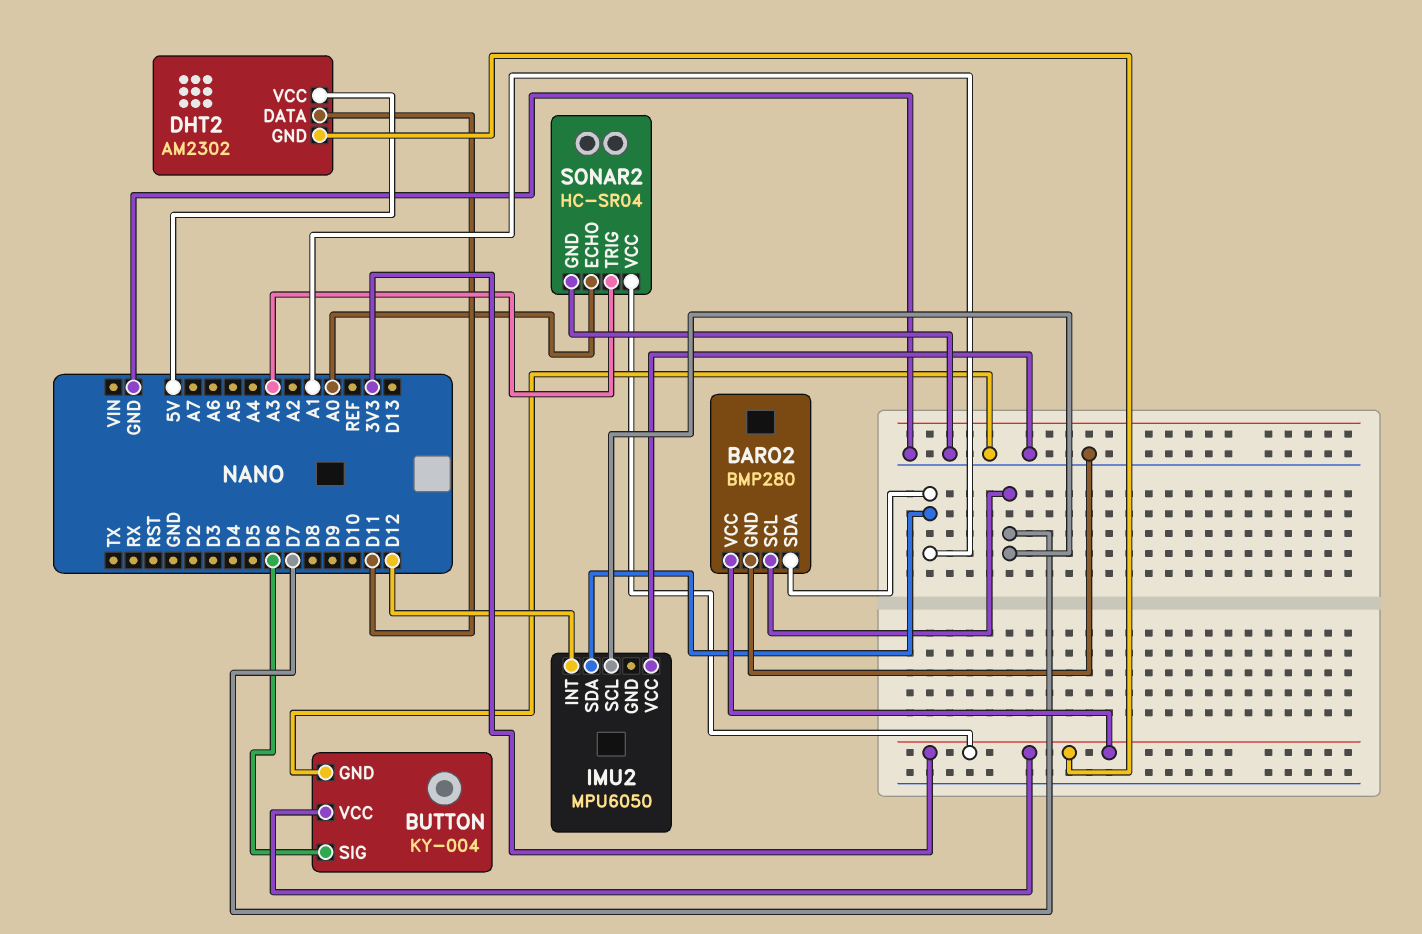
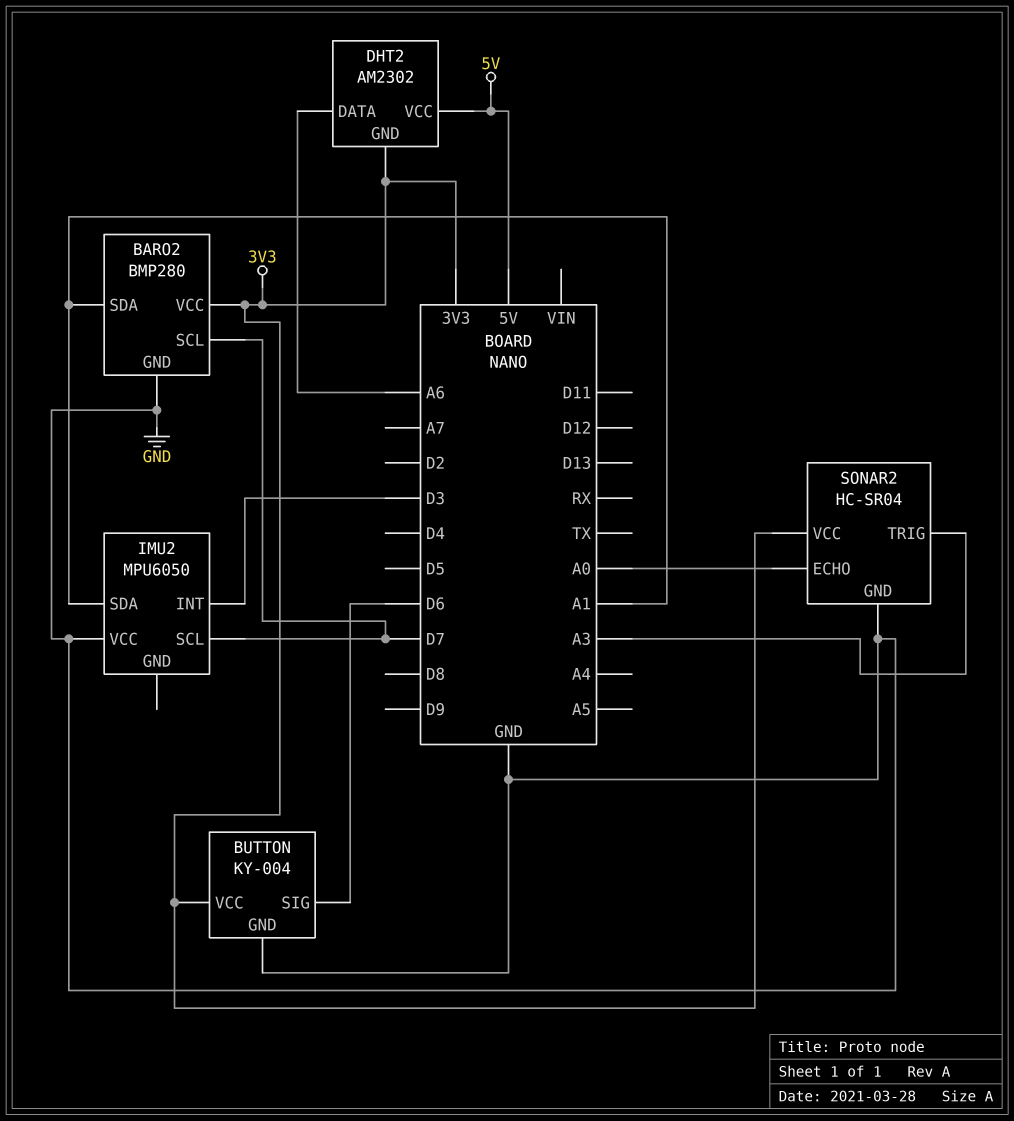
DHT2 pin DATA: D11 -> A6
IMU2 pin INT: D12 -> D3

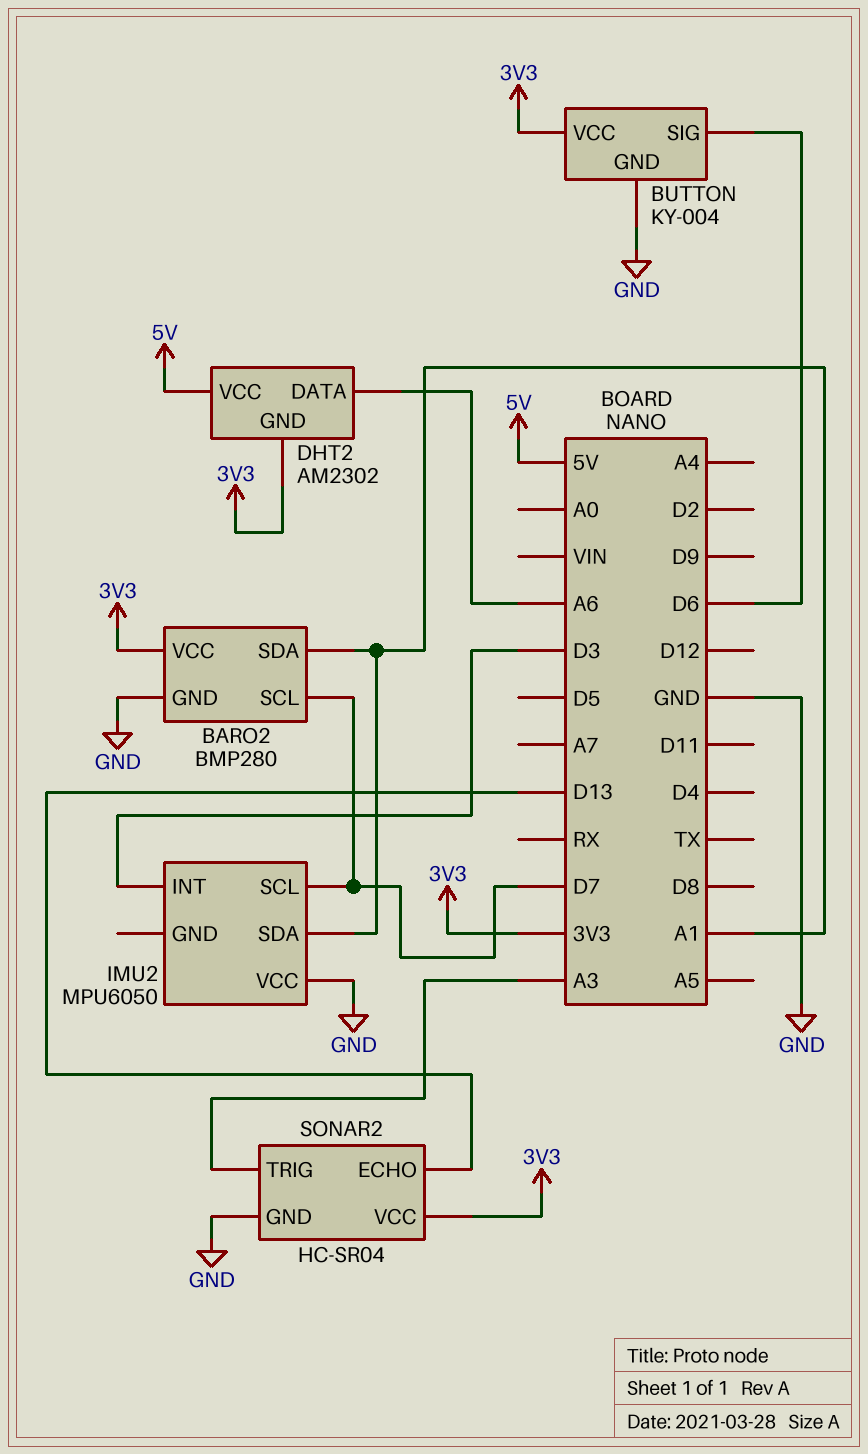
SONAR2 pin ECHO: A0 -> D13

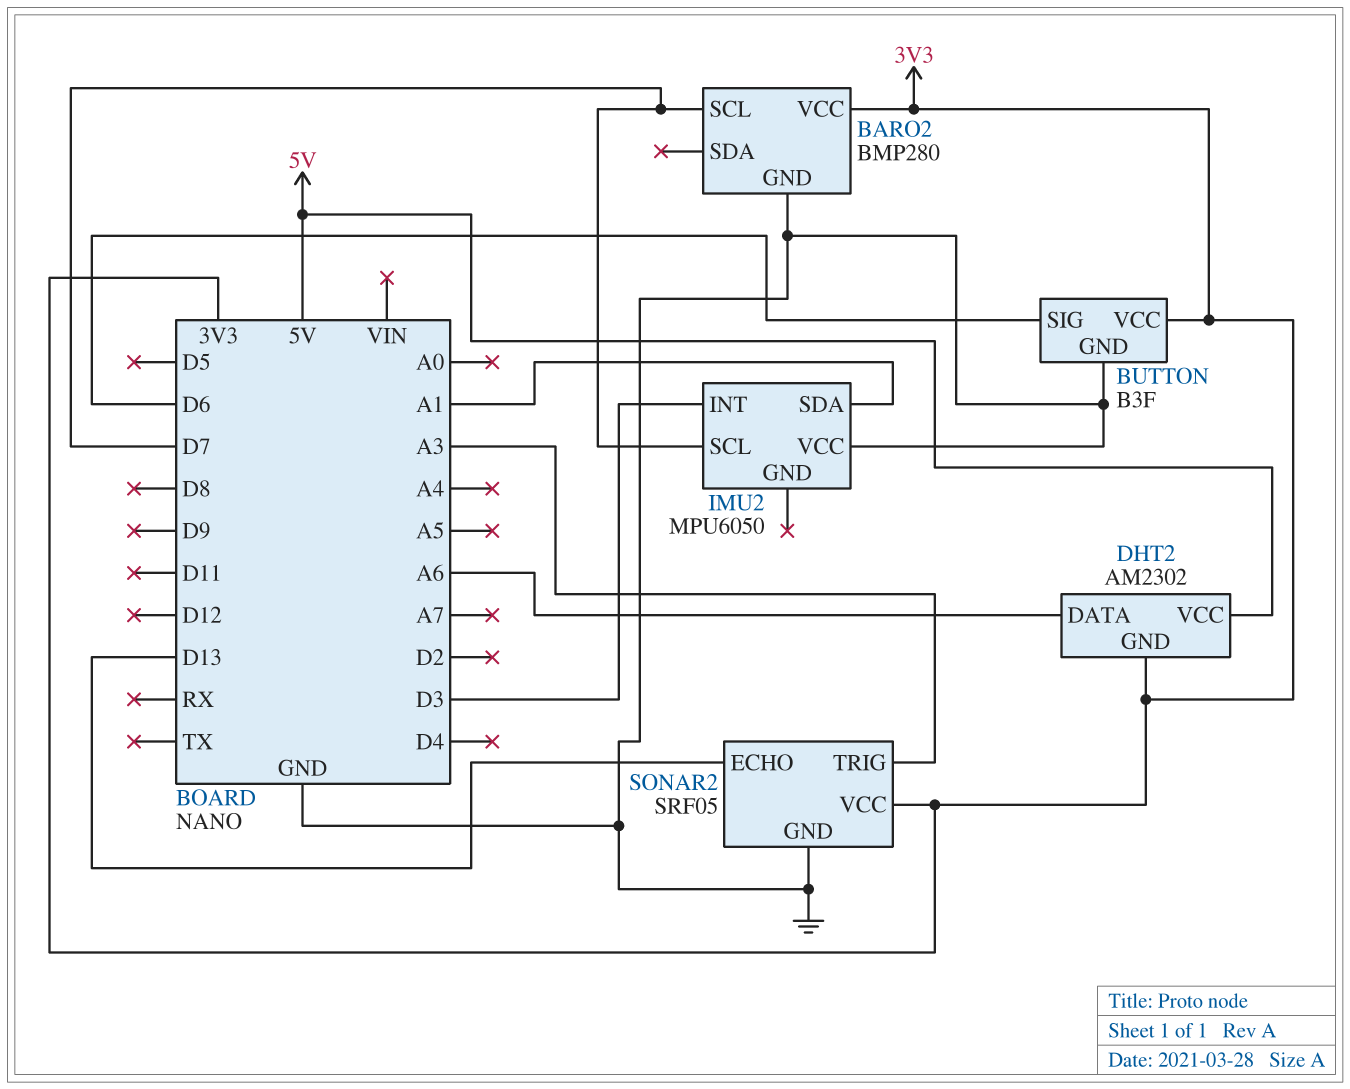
BARO2 pin SDA: A1 -> none
BUTTON: KY-004 -> B3F
SONAR2: HC-SR04 -> SRF05

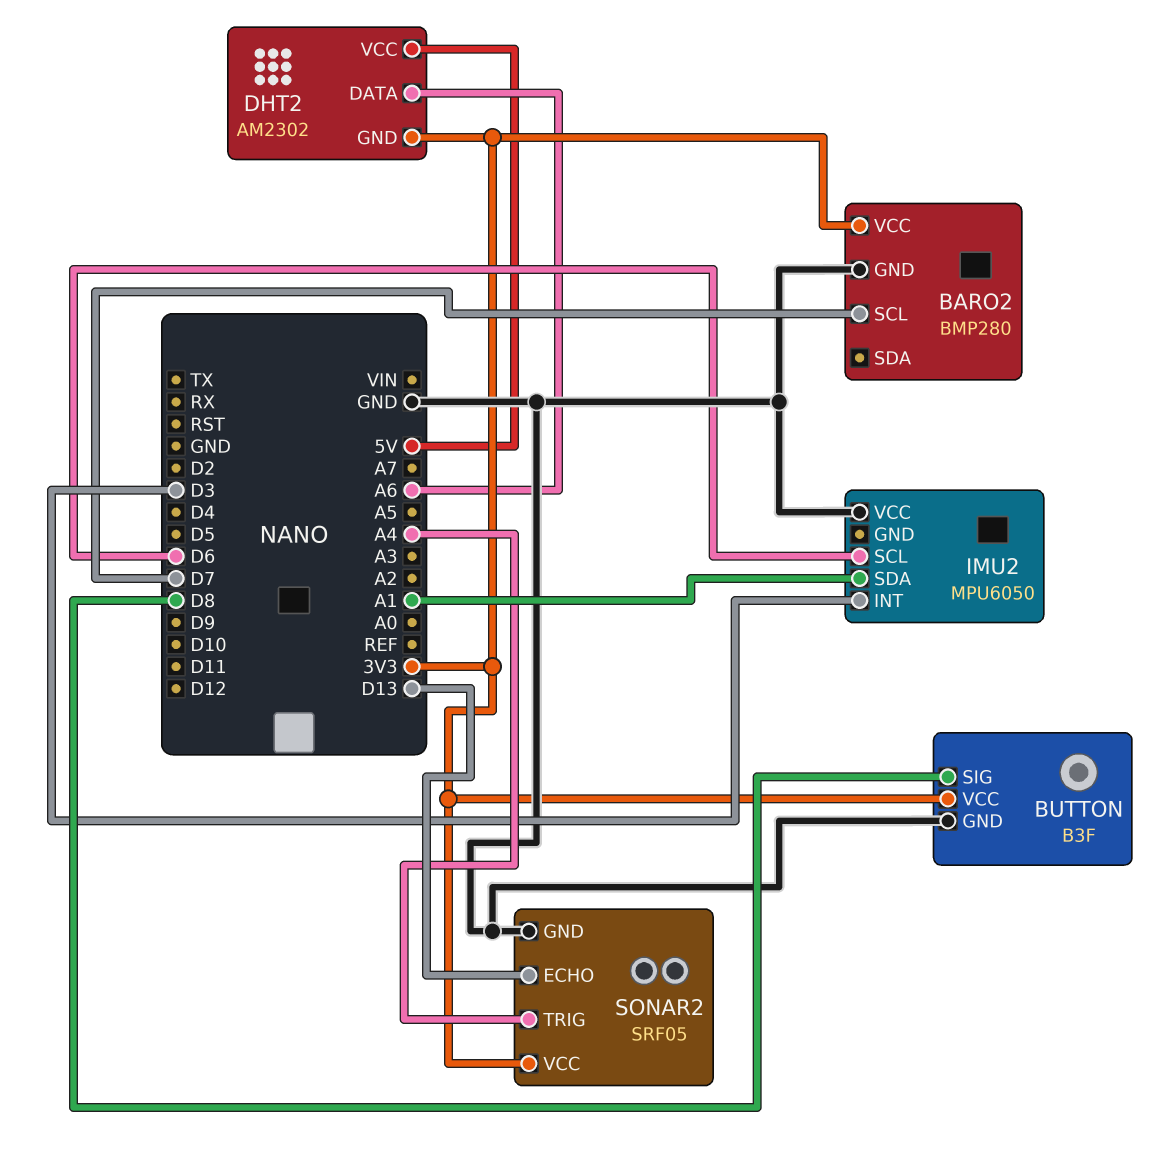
BUTTON pin SIG: D6 -> D8
IMU2 pin SCL: D7 -> D6
SONAR2 pin TRIG: A3 -> A4

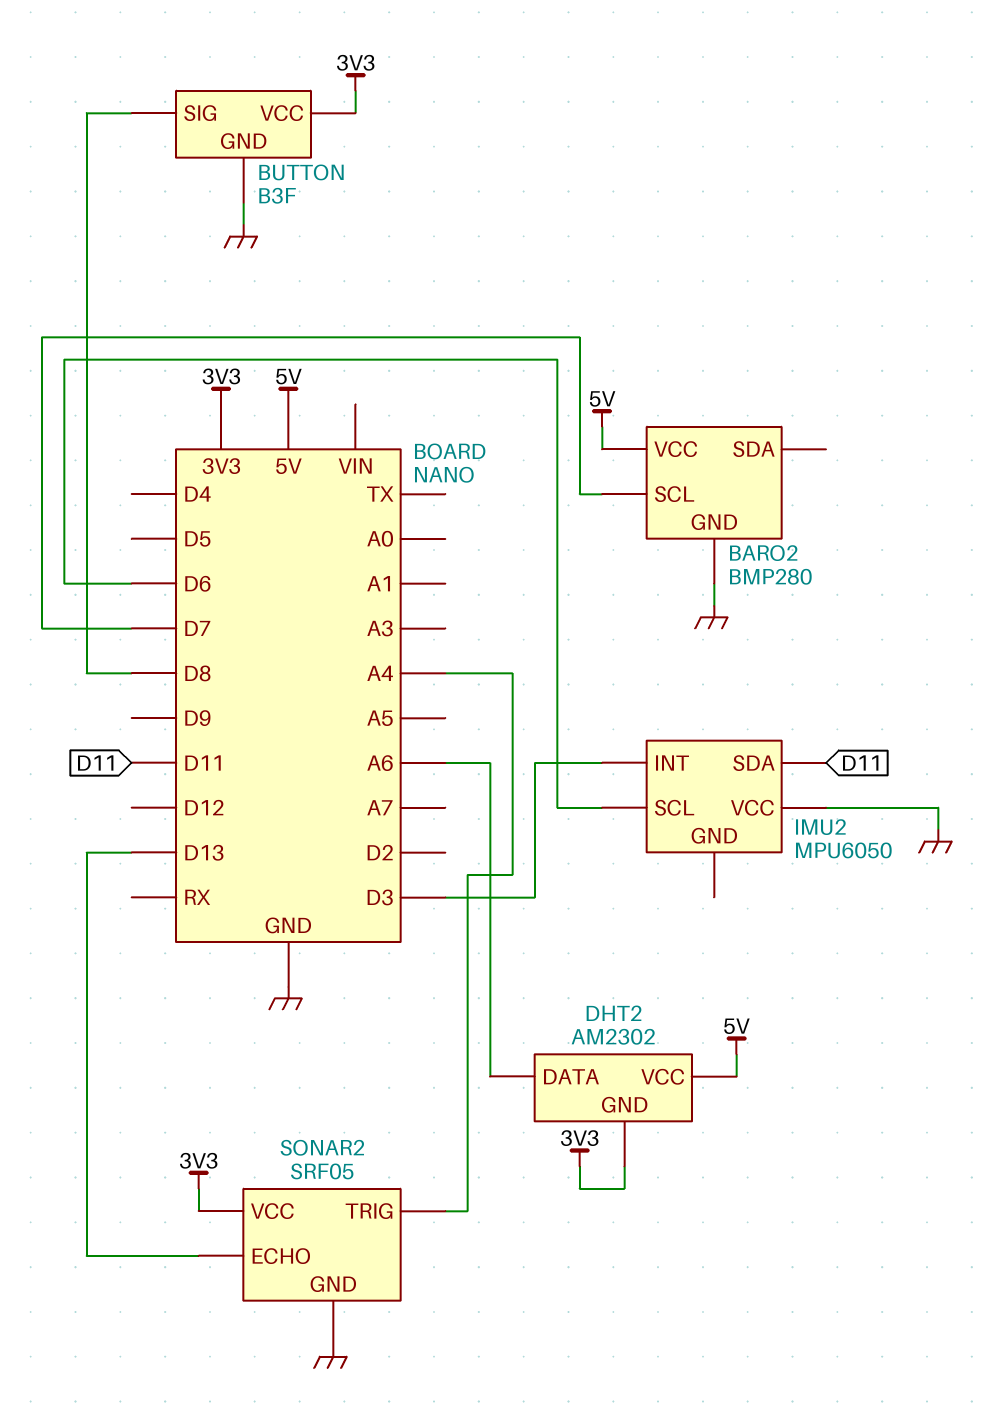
BARO2 pin VCC: 3V3 -> 5V
IMU2 pin SDA: A1 -> D11

